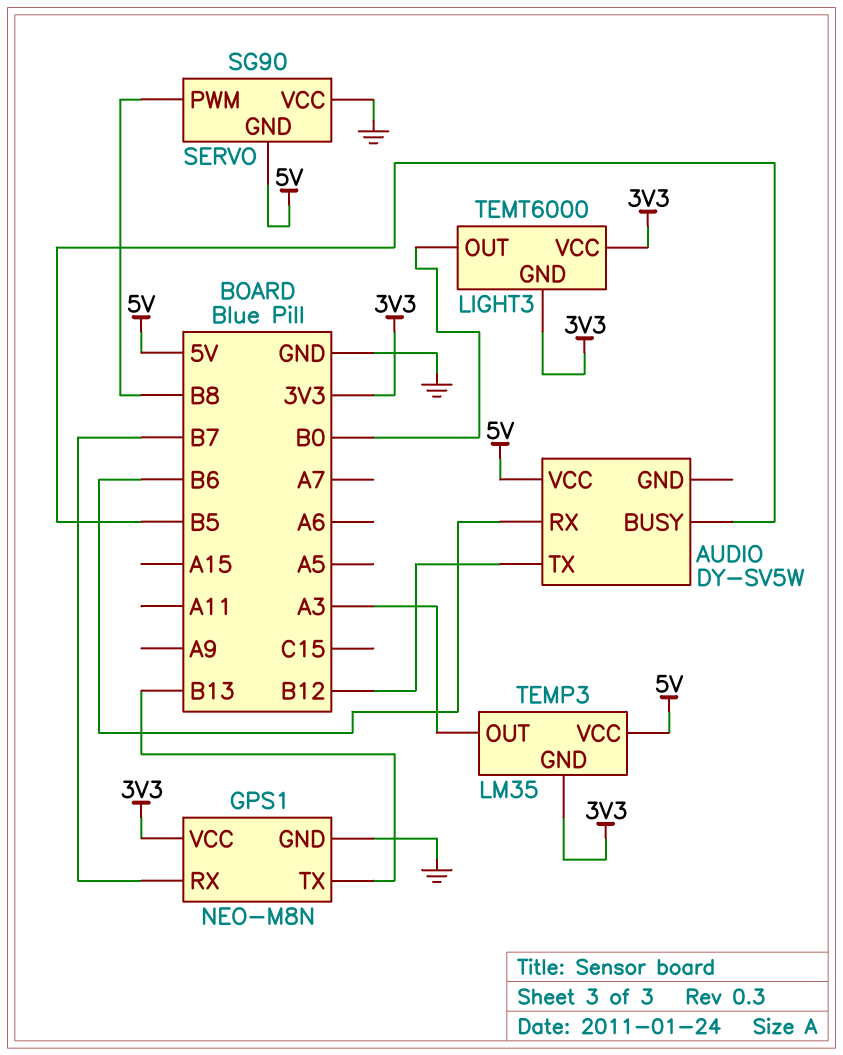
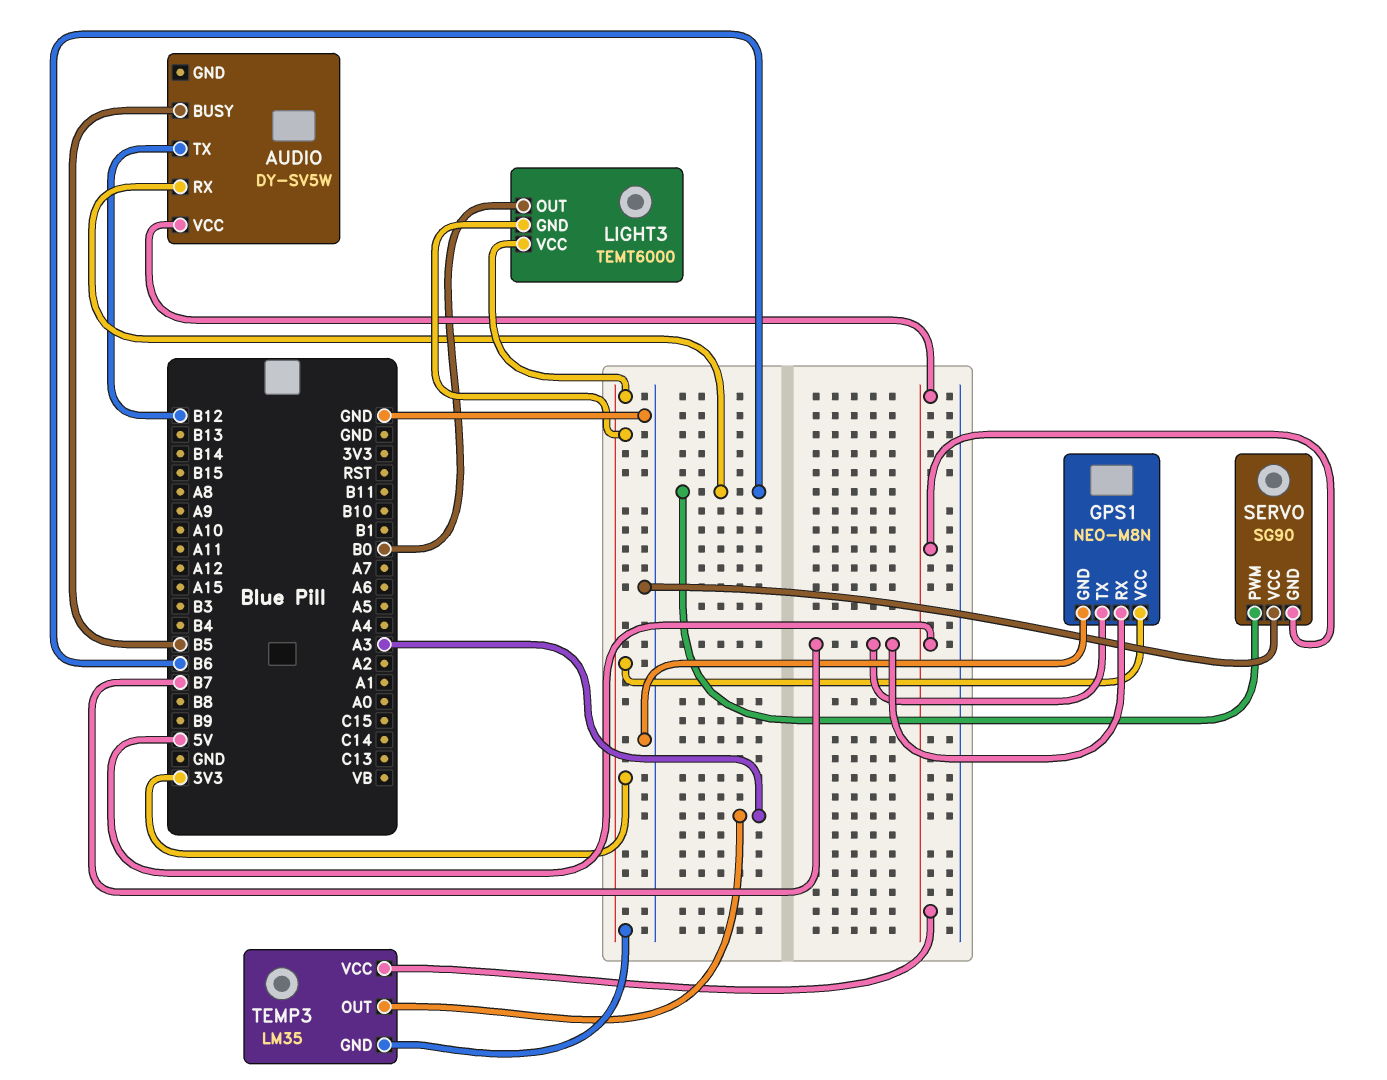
GPS1 pin TX: B13 -> B7
SERVO pin PWM: B8 -> B6

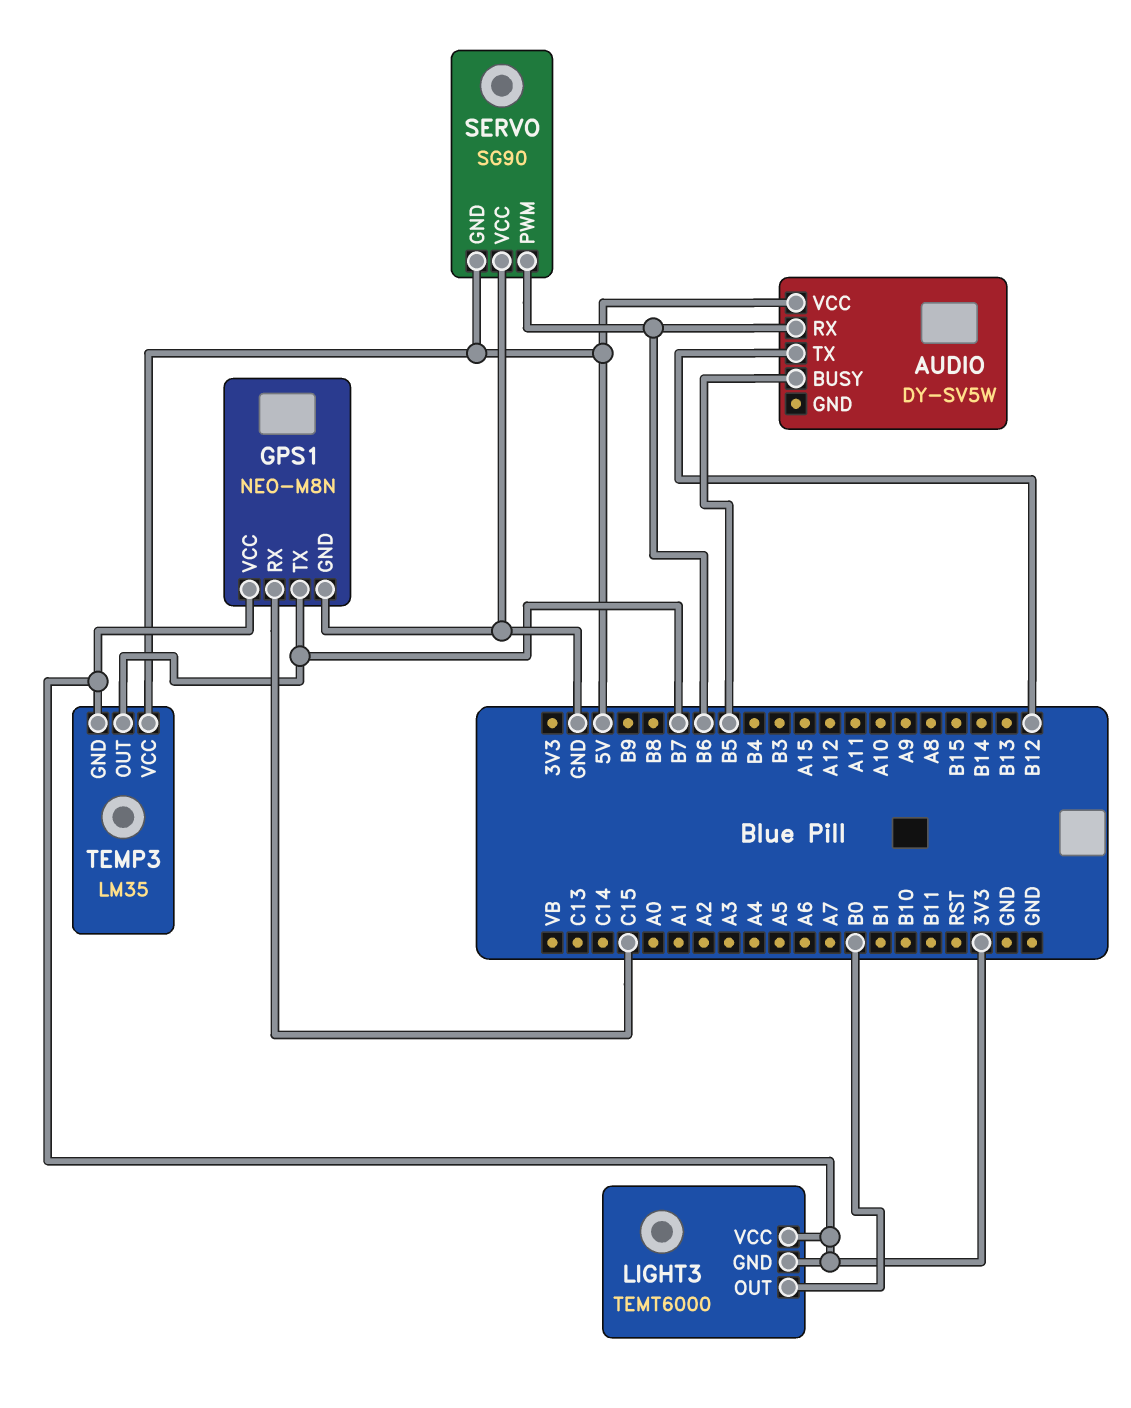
GPS1 pin RX: B7 -> C15
TEMP3 pin OUT: A3 -> B7

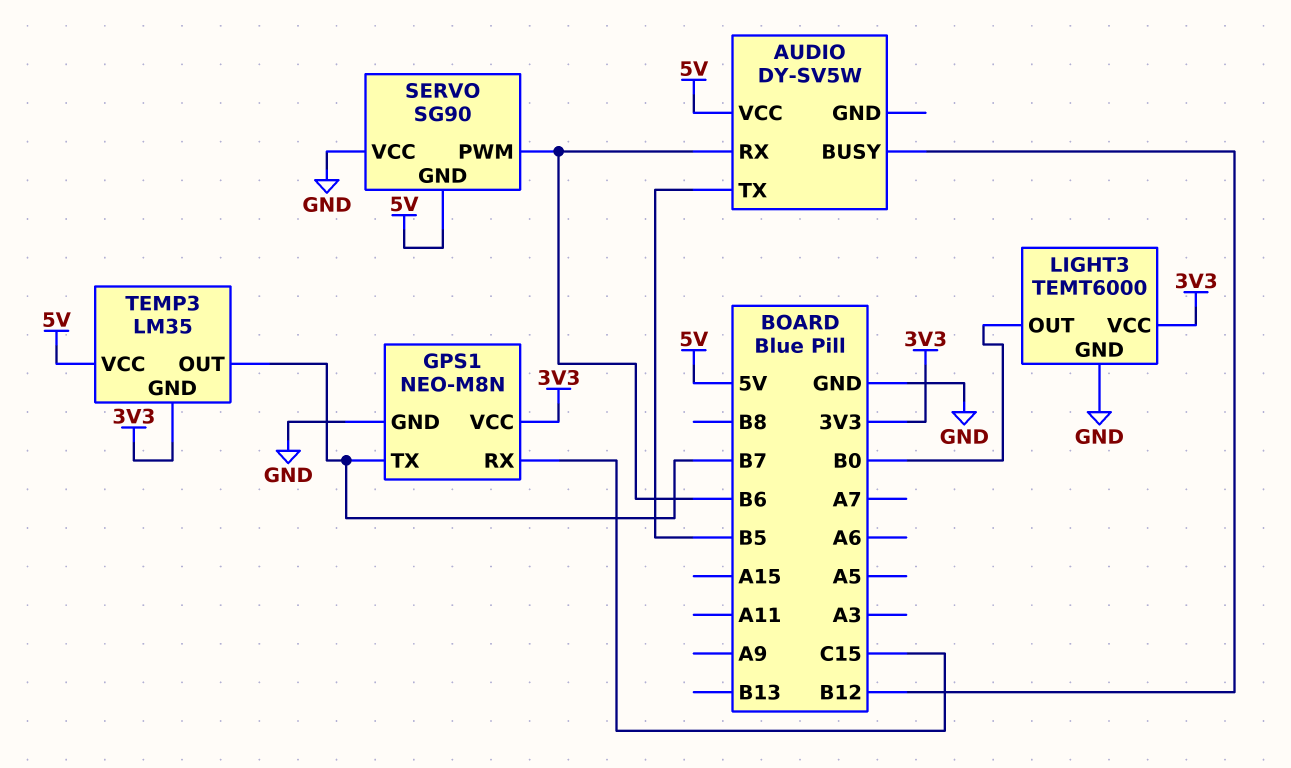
AUDIO pin BUSY: B5 -> B12
AUDIO pin TX: B12 -> B5
LIGHT3 pin GND: 3V3 -> GND

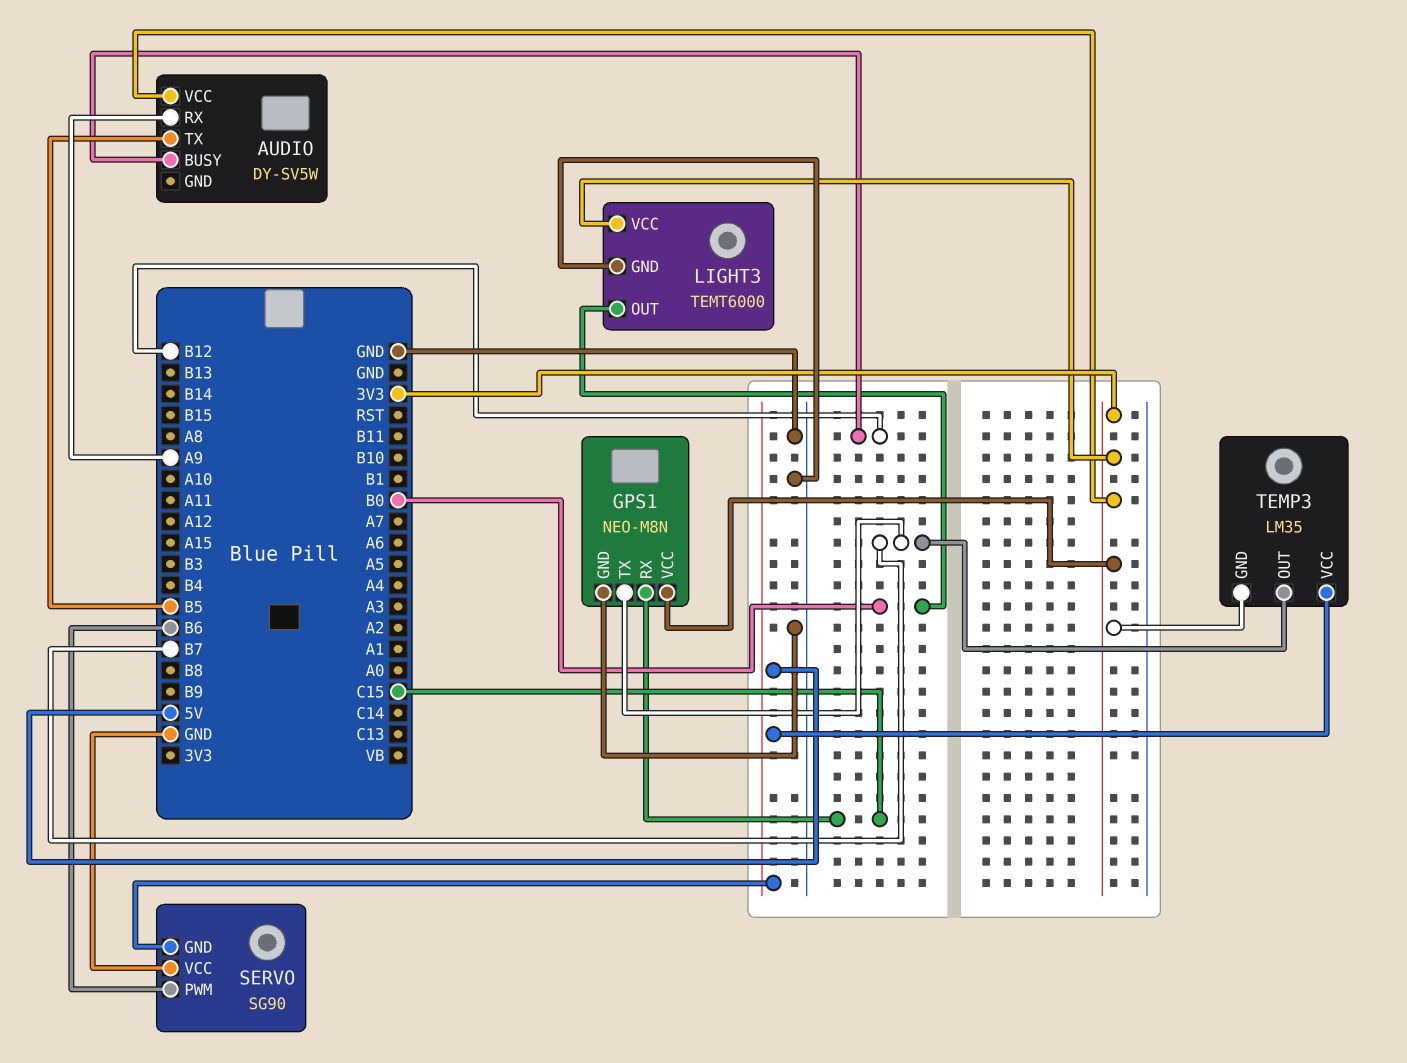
AUDIO pin RX: B6 -> A9
AUDIO pin VCC: 5V -> 3V3

